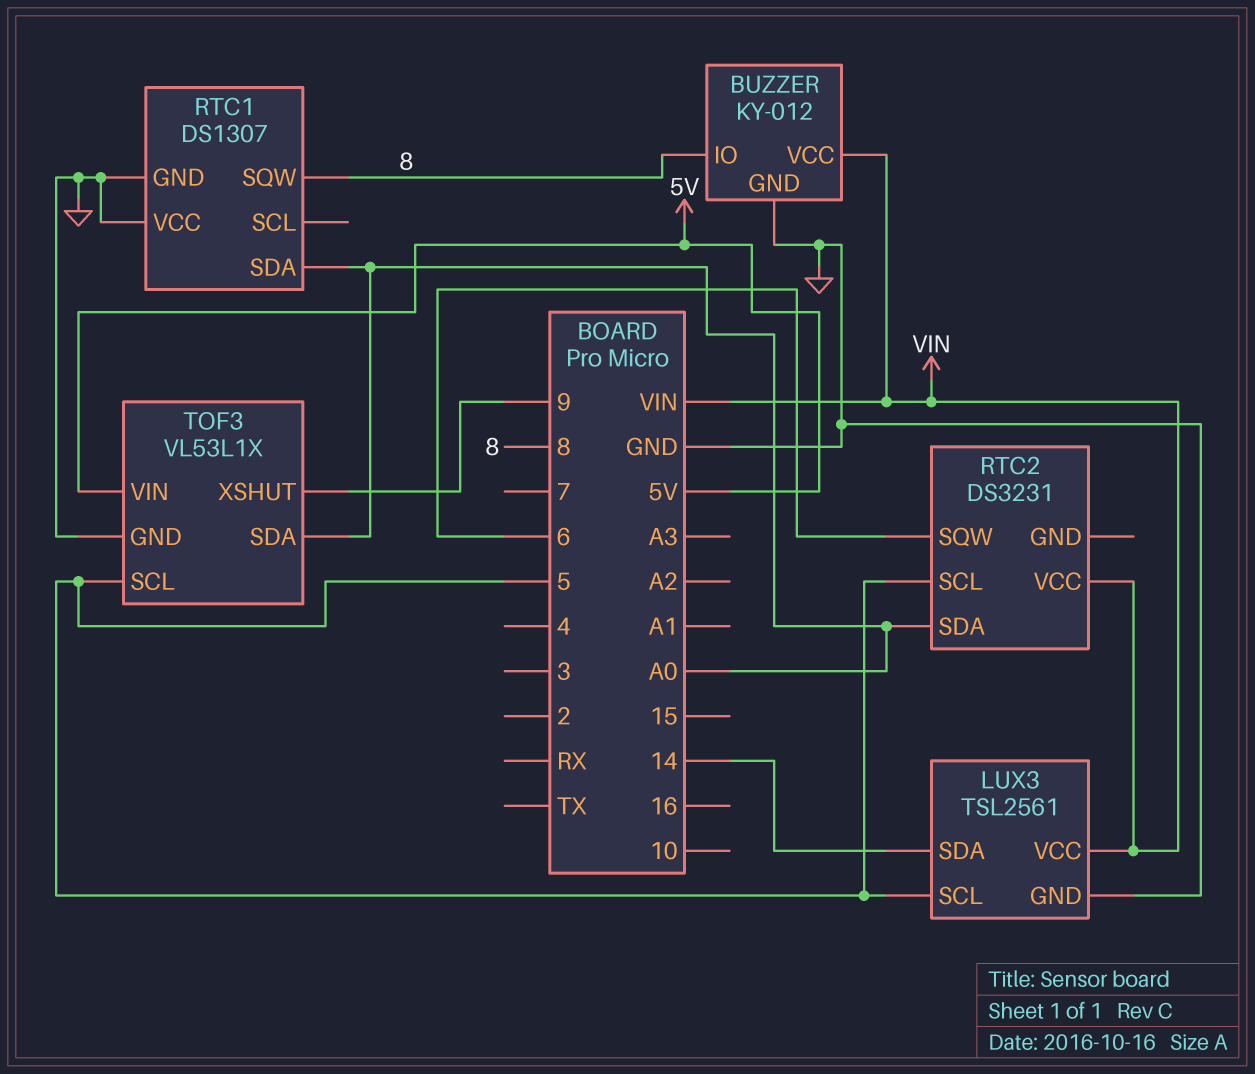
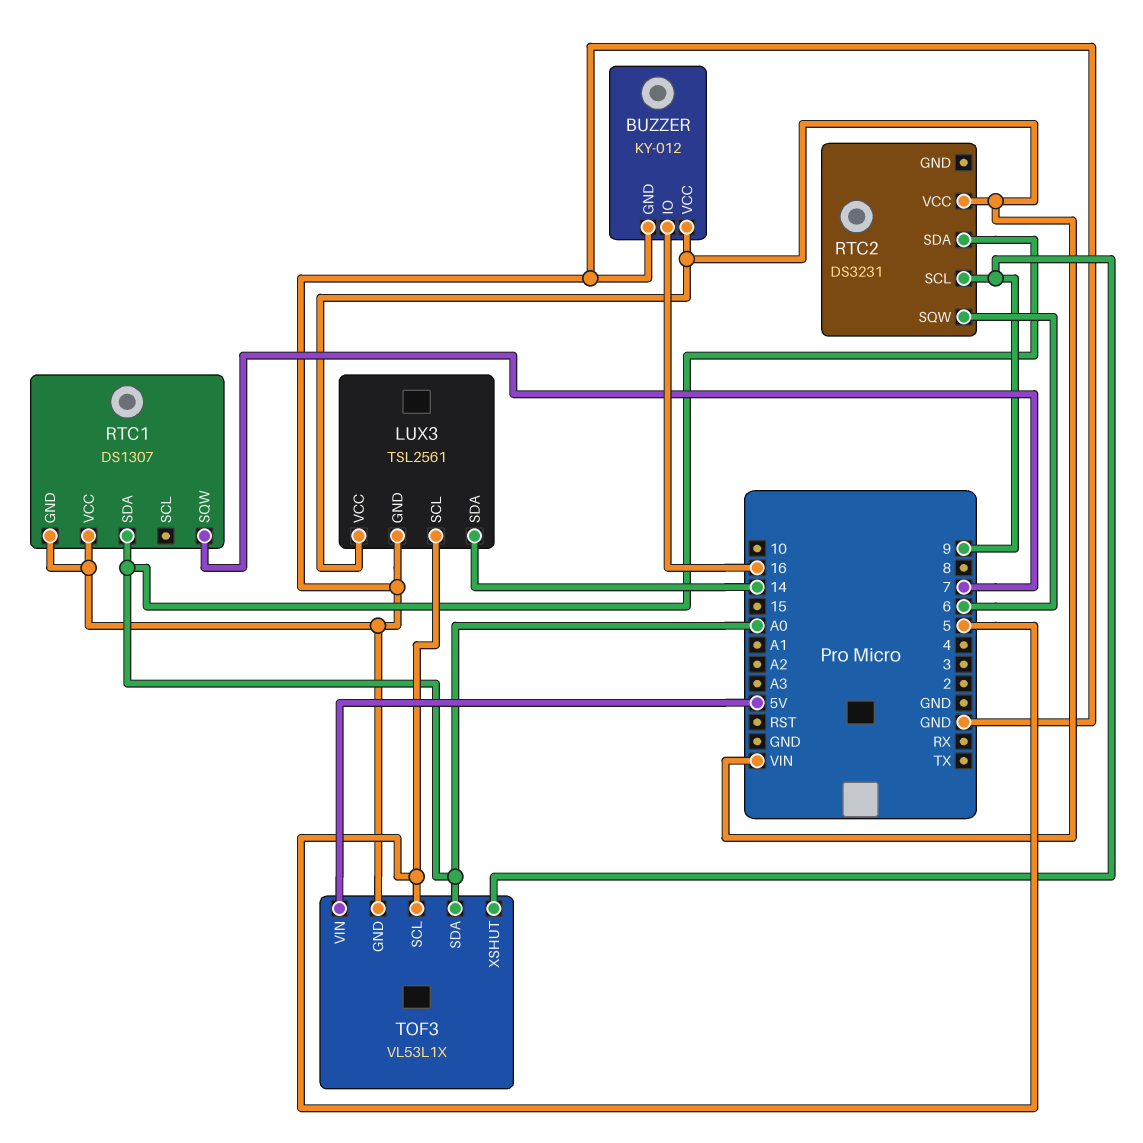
BUZZER pin IO: 8 -> 16
RTC1 pin SQW: 8 -> 7
RTC2 pin SCL: 5 -> 9

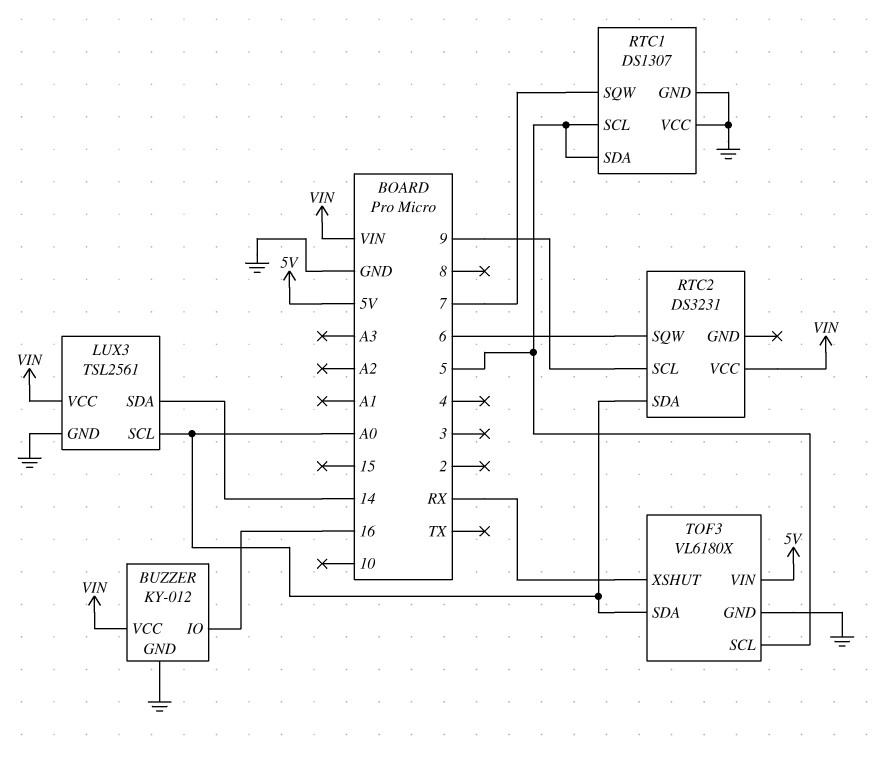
LUX3 pin SCL: 5 -> A0
RTC1 pin SCL: none -> 5
RTC1 pin SDA: A0 -> 5
TOF3: VL53L1X -> VL6180X
TOF3 pin XSHUT: 9 -> RX

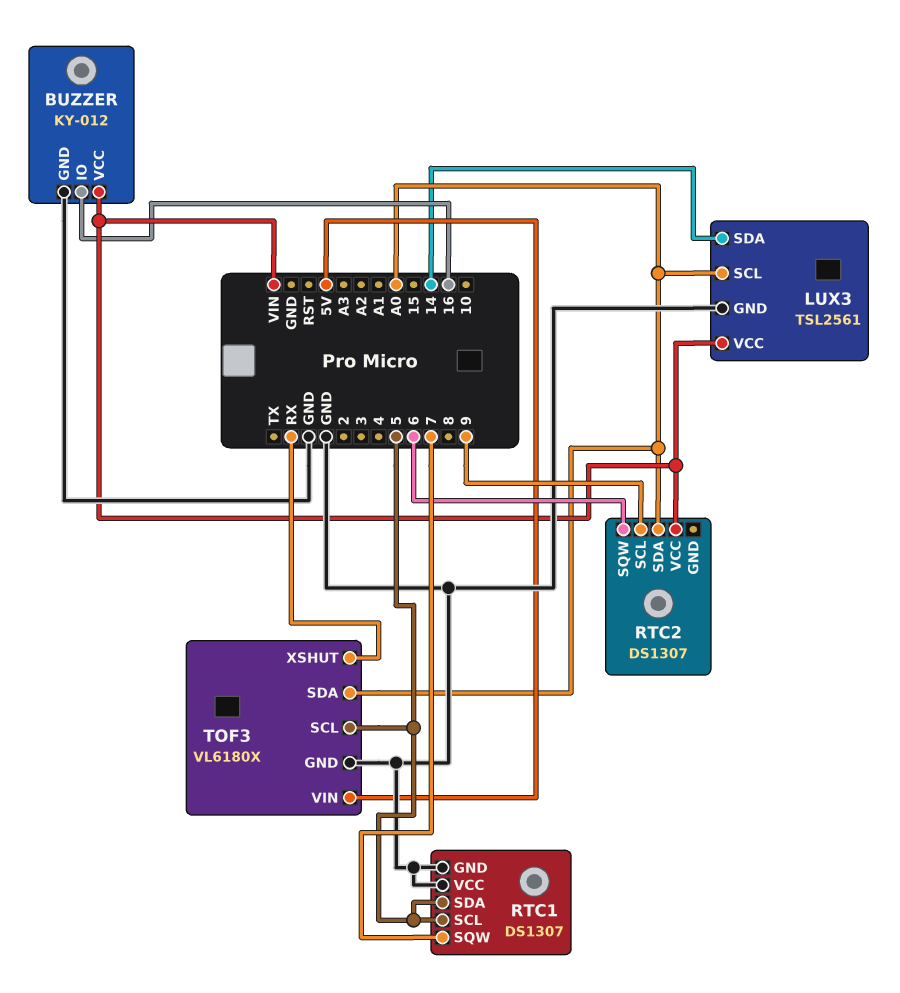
RTC2: DS3231 -> DS1307

